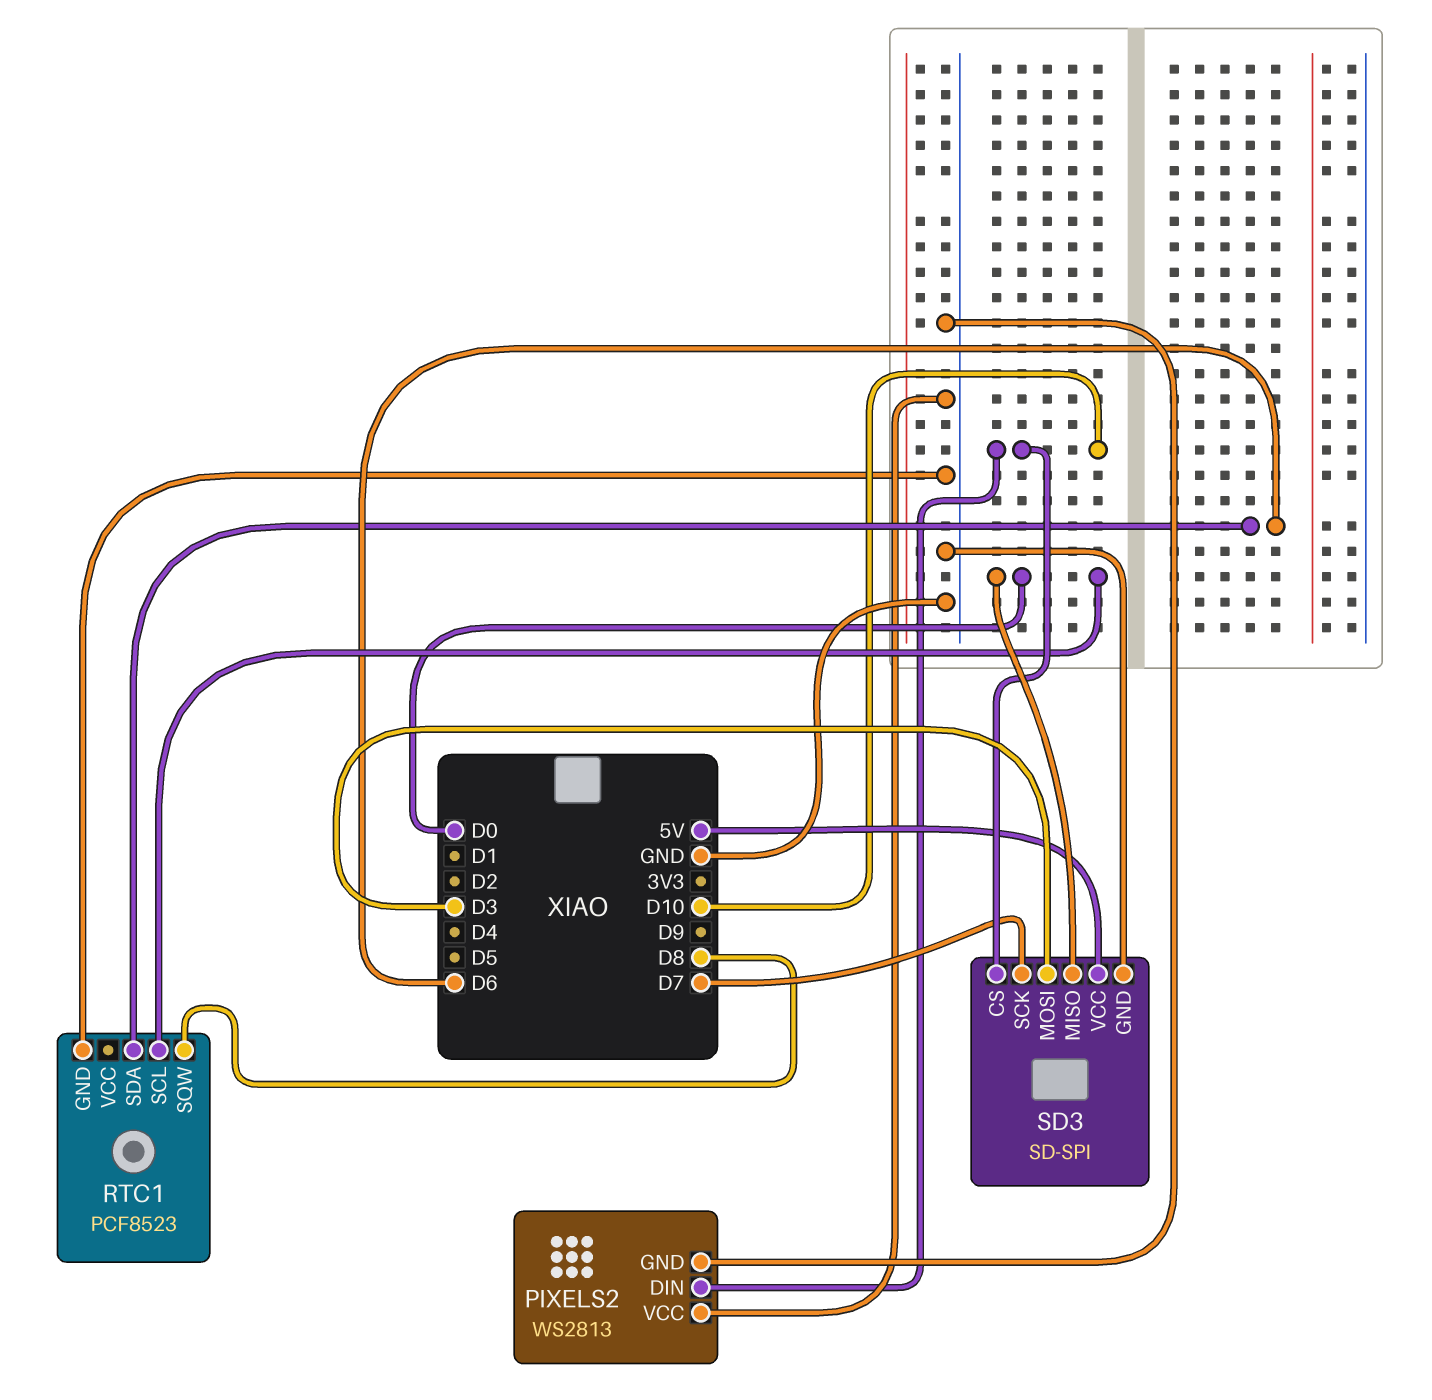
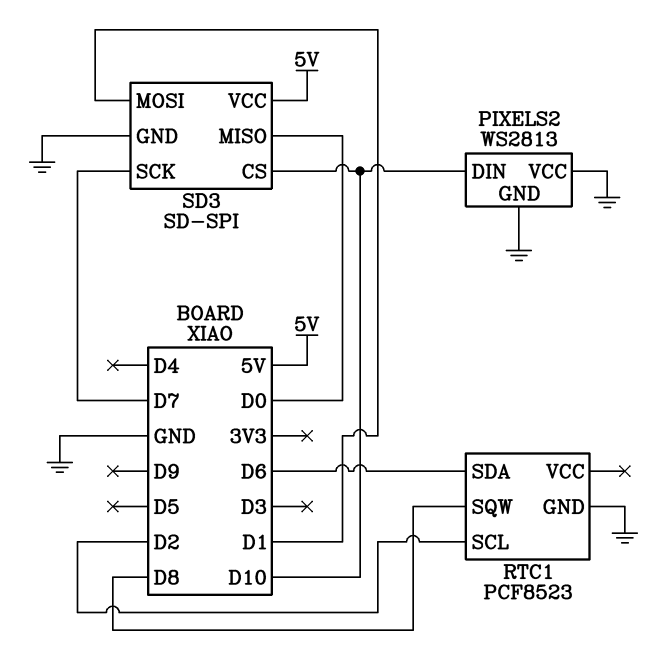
RTC1 pin SCL: D0 -> D2
SD3 pin MOSI: D3 -> D1

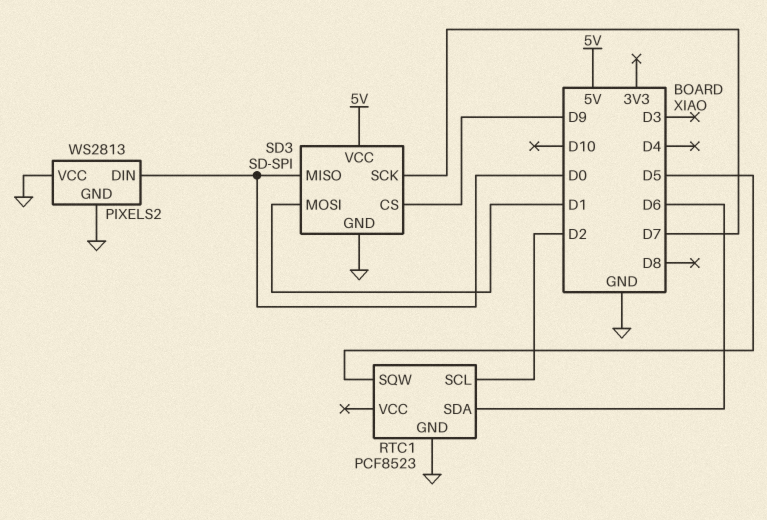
PIXELS2 pin DIN: D10 -> D0
RTC1 pin SQW: D8 -> D5
SD3 pin CS: D10 -> D9

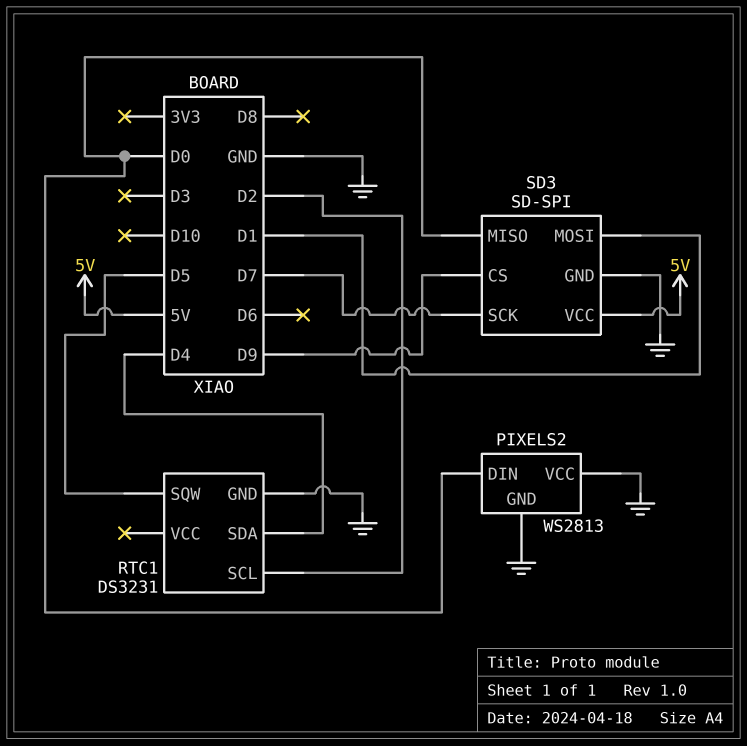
RTC1: PCF8523 -> DS3231
RTC1 pin SDA: D6 -> D4

